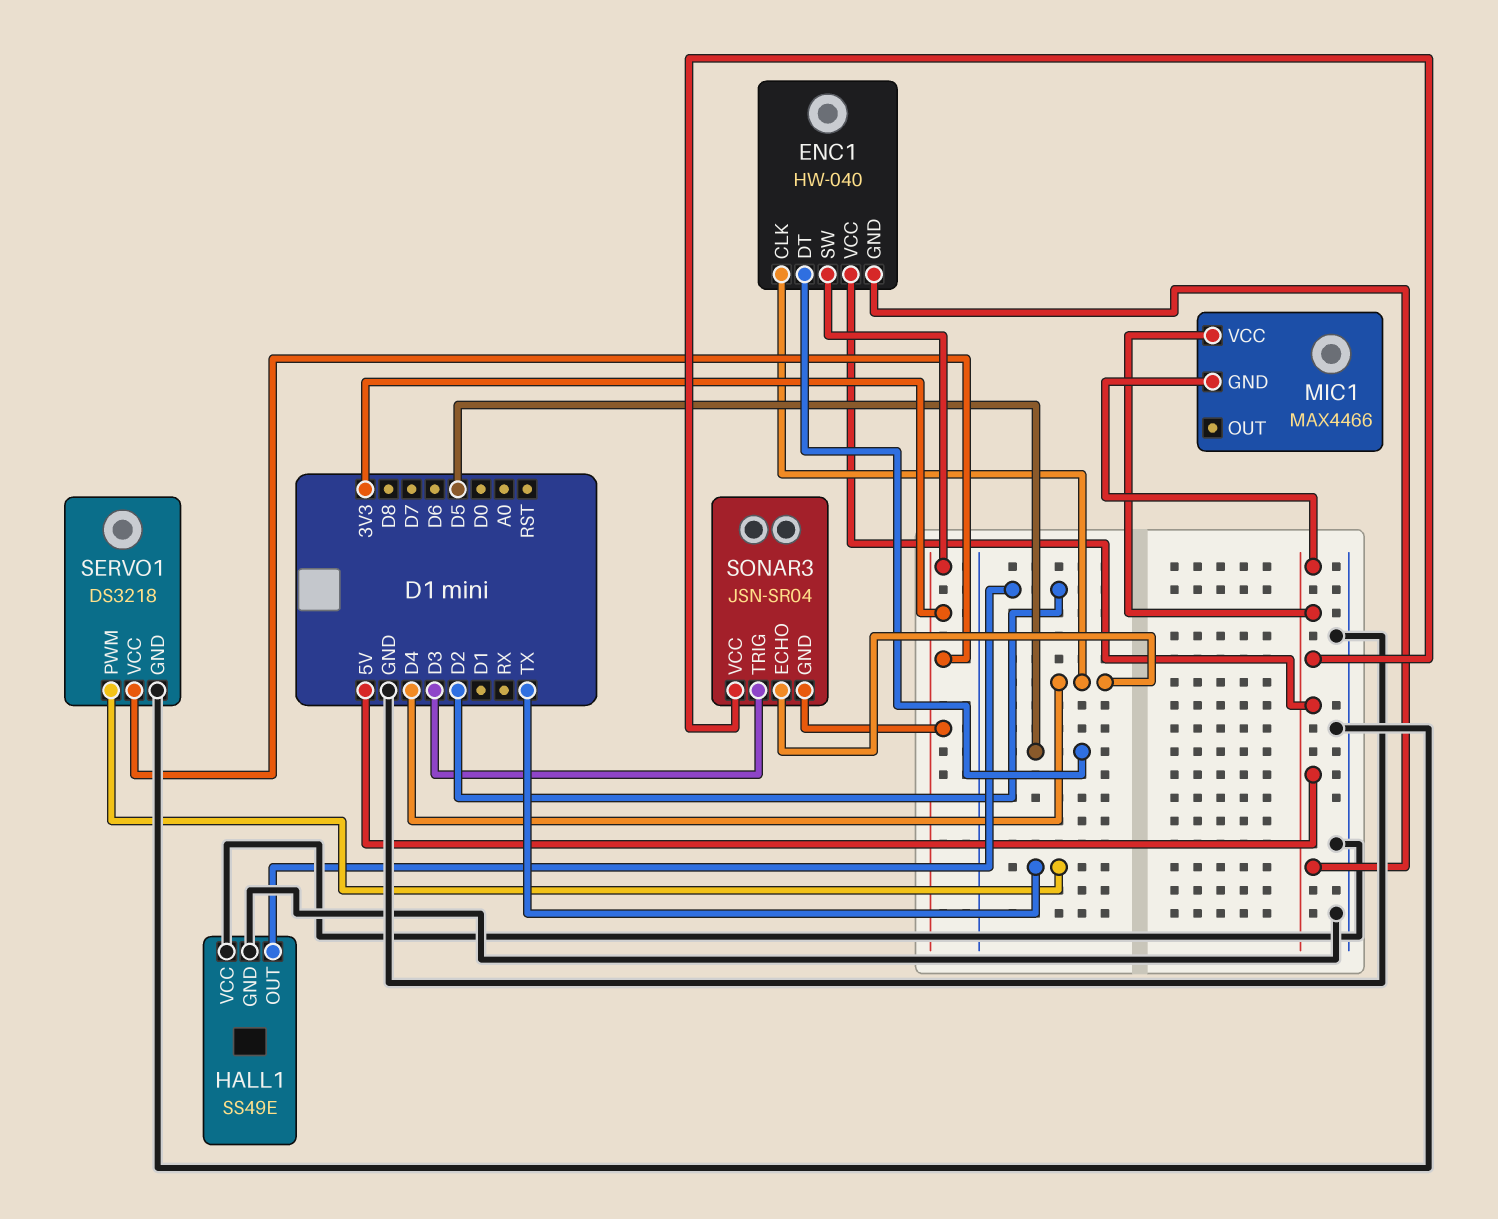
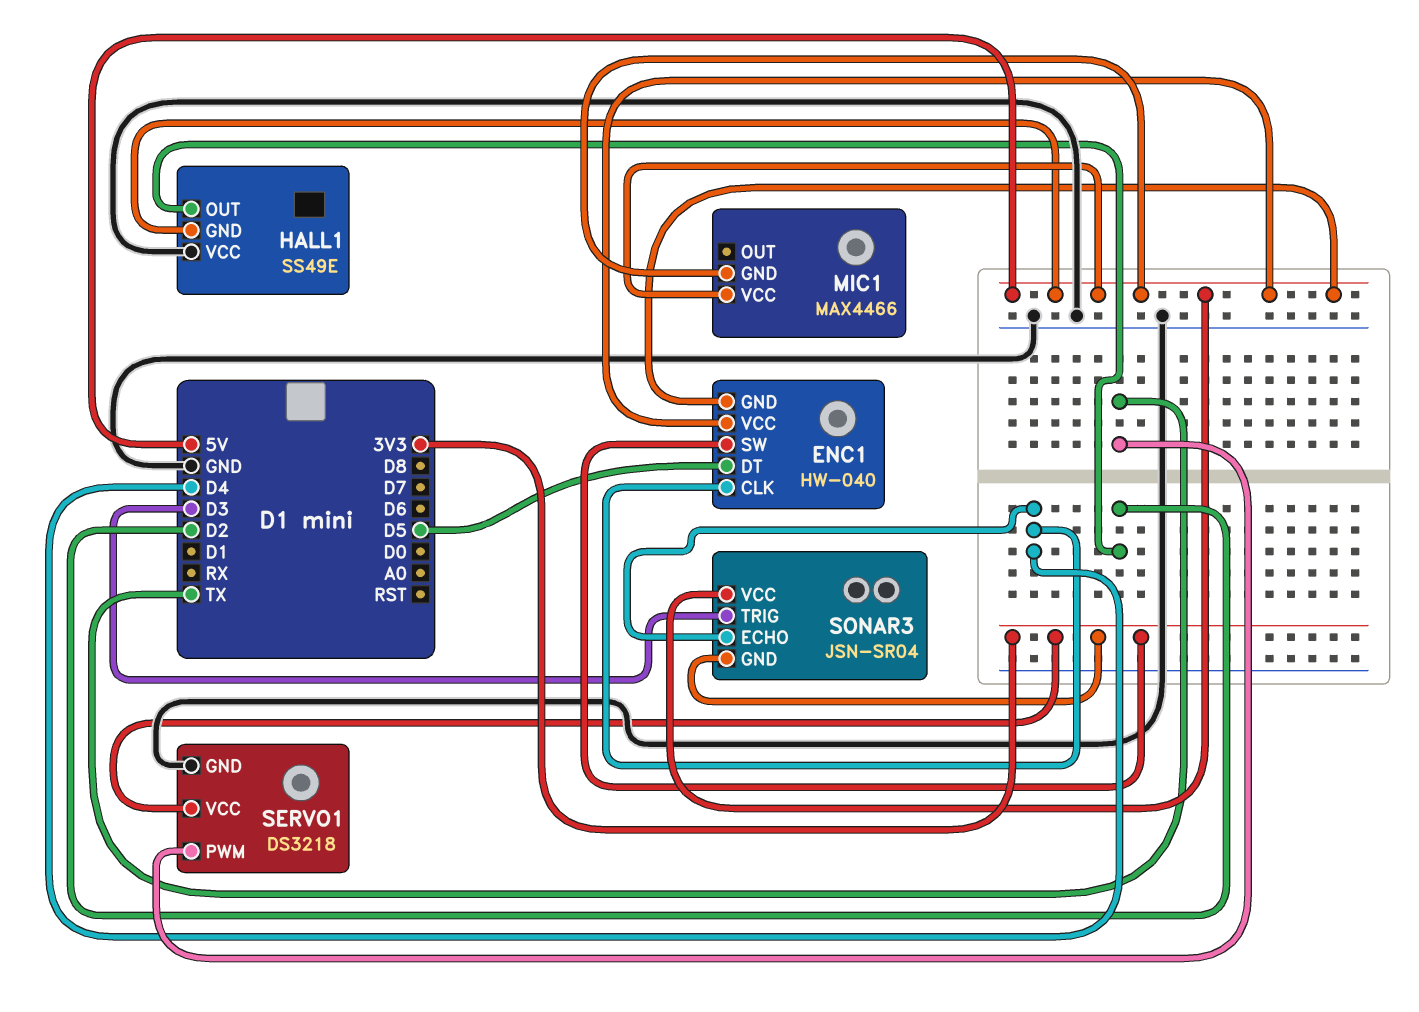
HALL1 pin GND: GND -> 5V

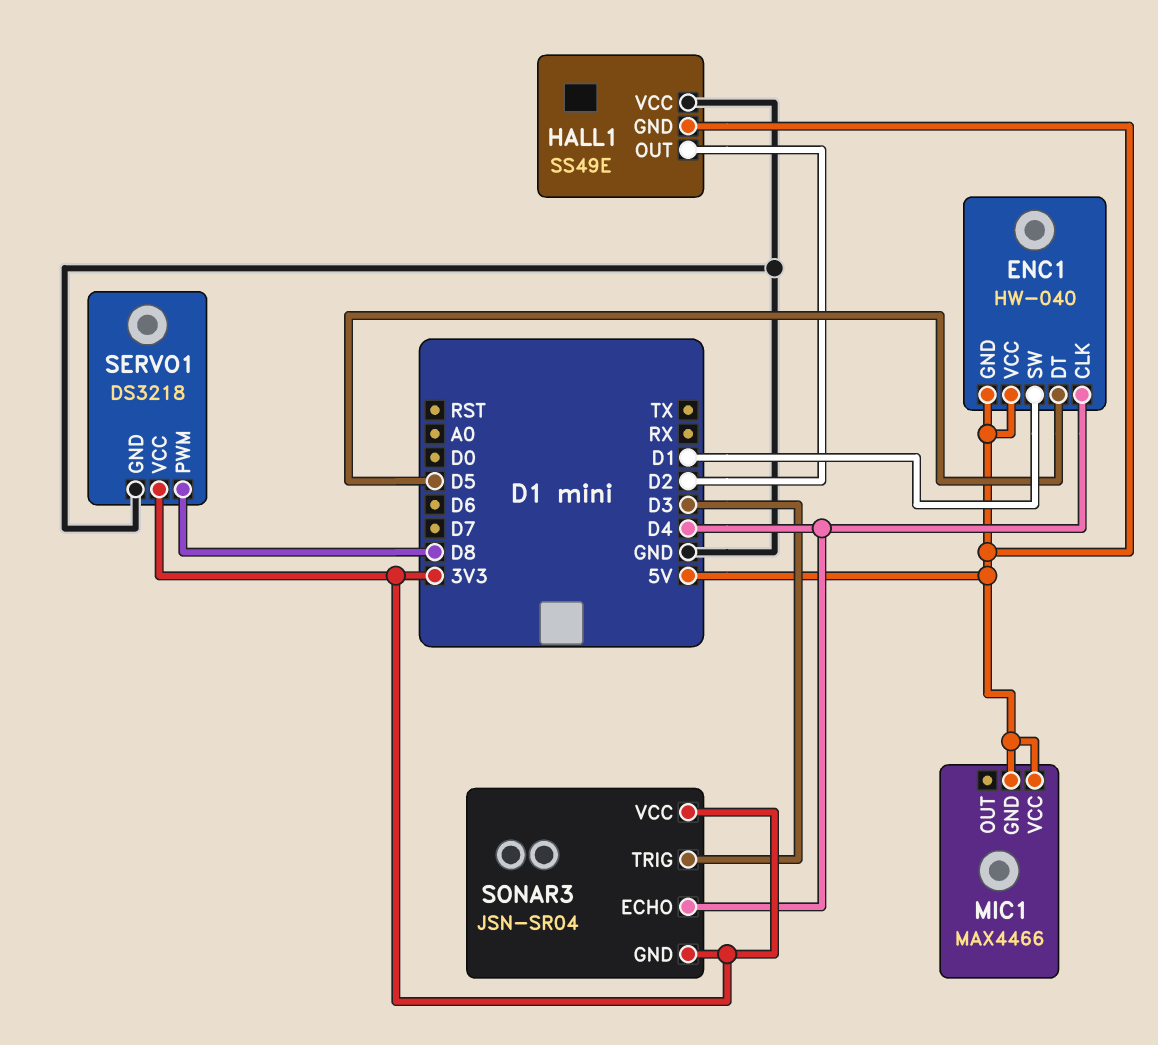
ENC1 pin SW: 3V3 -> D1
SERVO1 pin PWM: TX -> D8
SONAR3 pin VCC: 5V -> 3V3

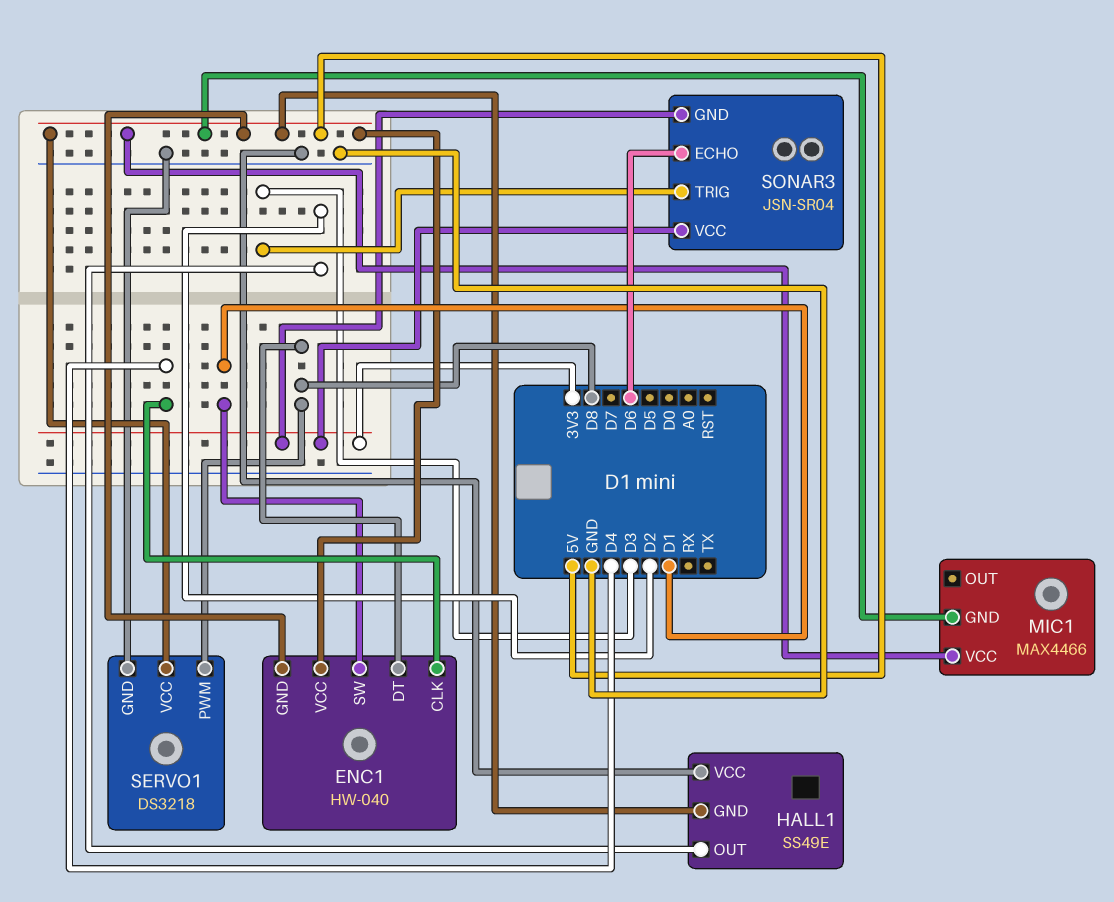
ENC1 pin DT: D5 -> D8
SERVO1 pin VCC: 3V3 -> 5V
SONAR3 pin ECHO: D4 -> D6

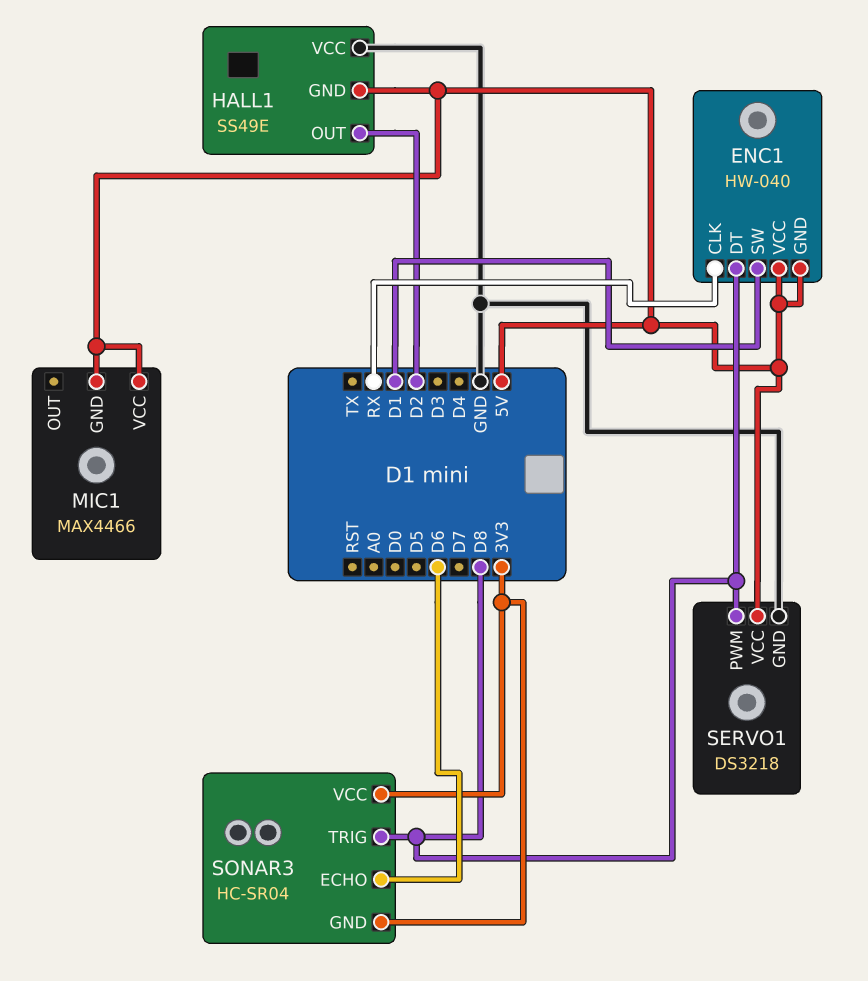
ENC1 pin CLK: D4 -> RX
SONAR3: JSN-SR04 -> HC-SR04
SONAR3 pin TRIG: D3 -> D8

